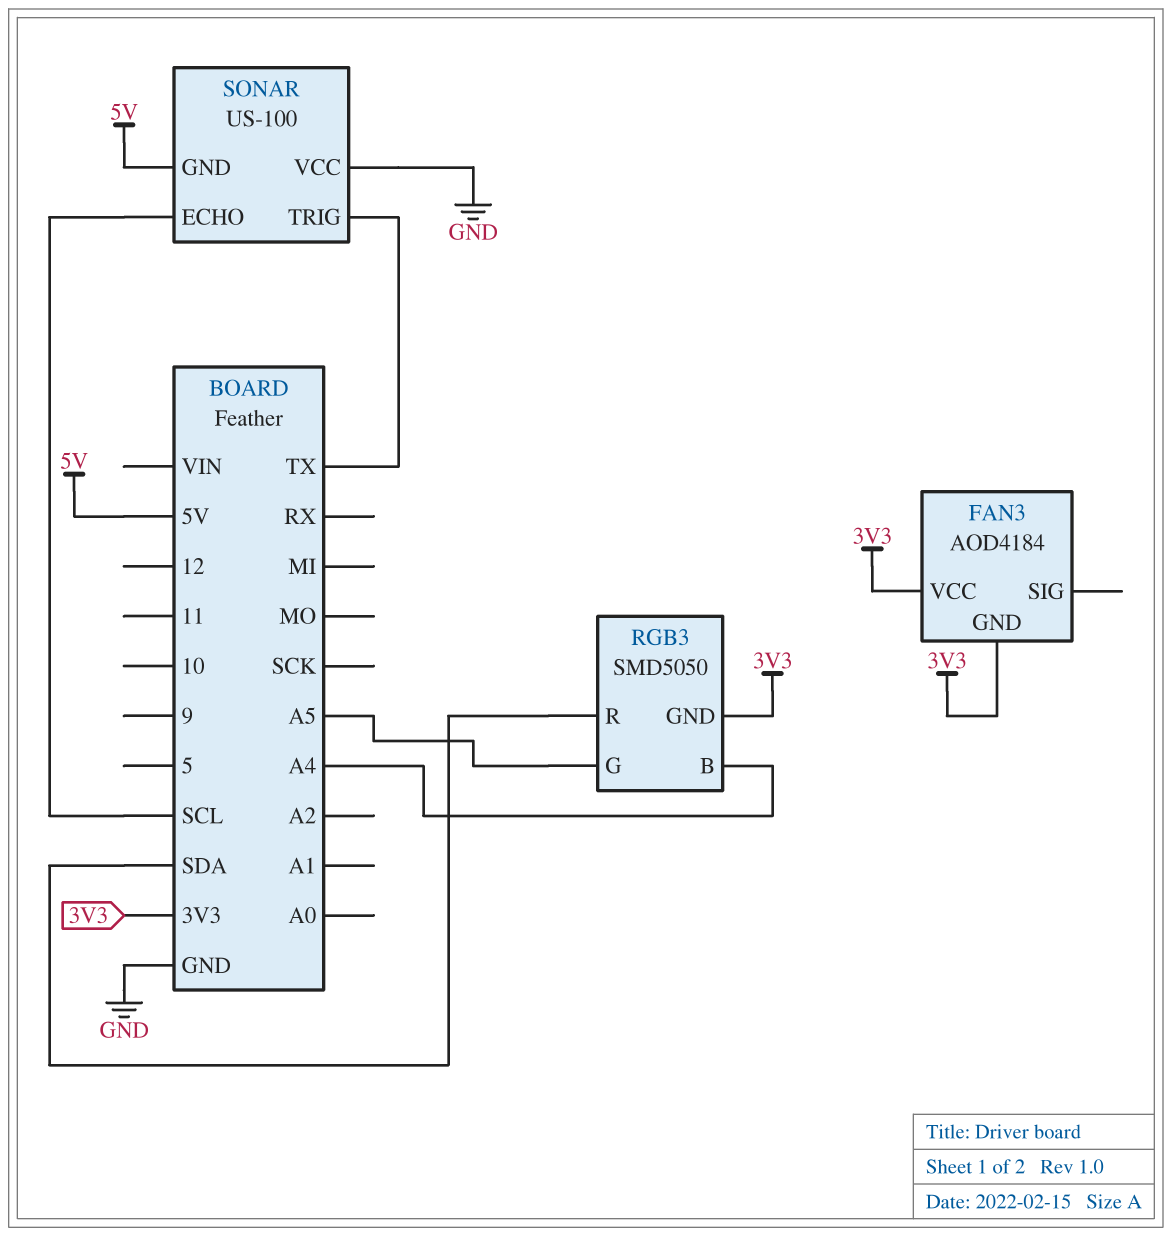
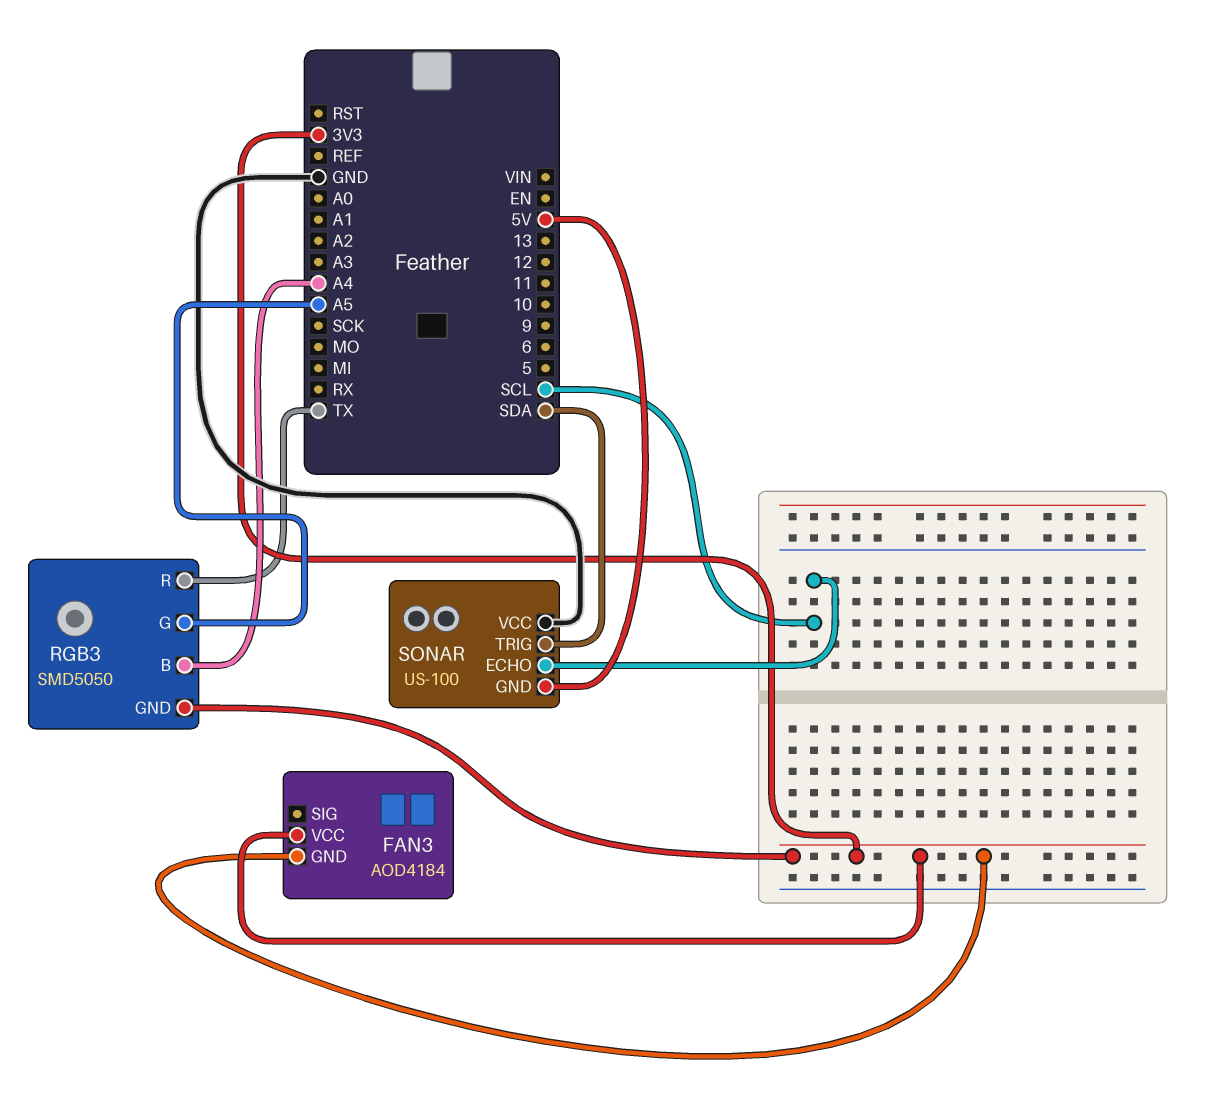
RGB3 pin R: SDA -> TX
SONAR pin TRIG: TX -> SDA

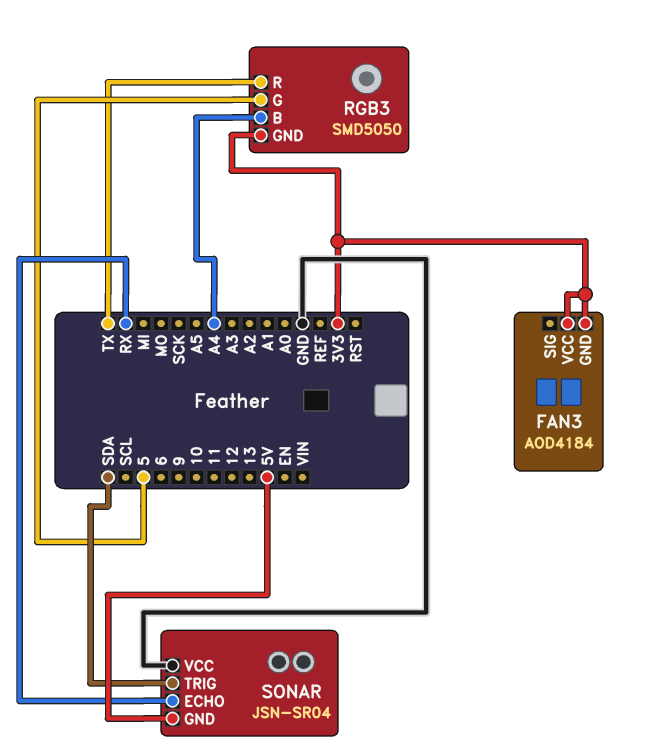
RGB3 pin G: A5 -> 5
SONAR: US-100 -> JSN-SR04
SONAR pin ECHO: SCL -> RX

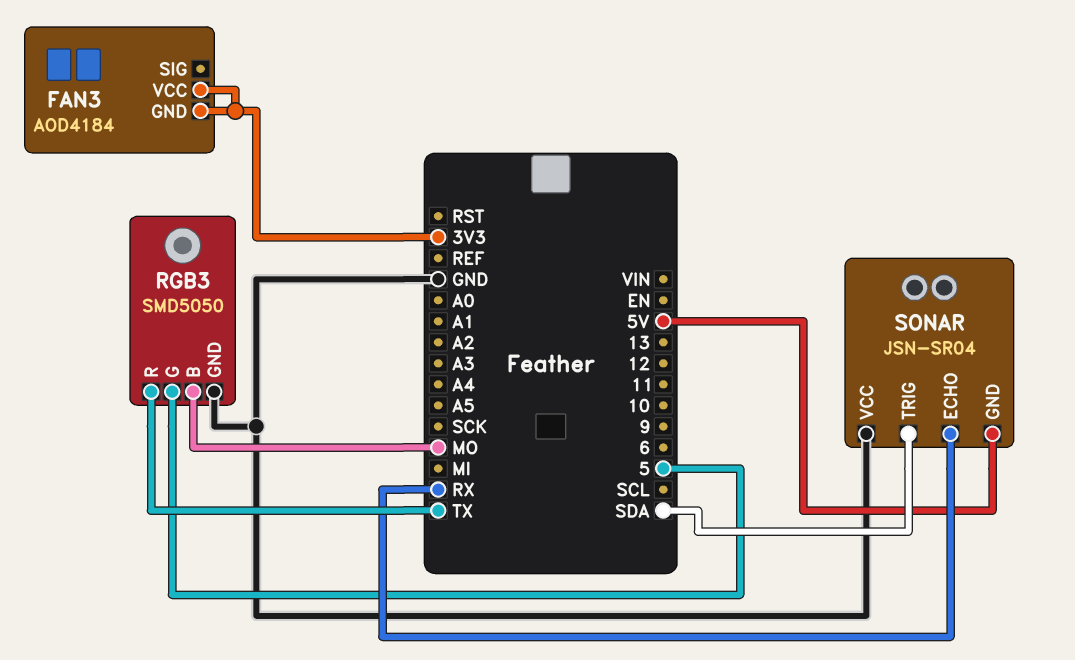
RGB3 pin B: A4 -> MO
RGB3 pin GND: 3V3 -> GND

